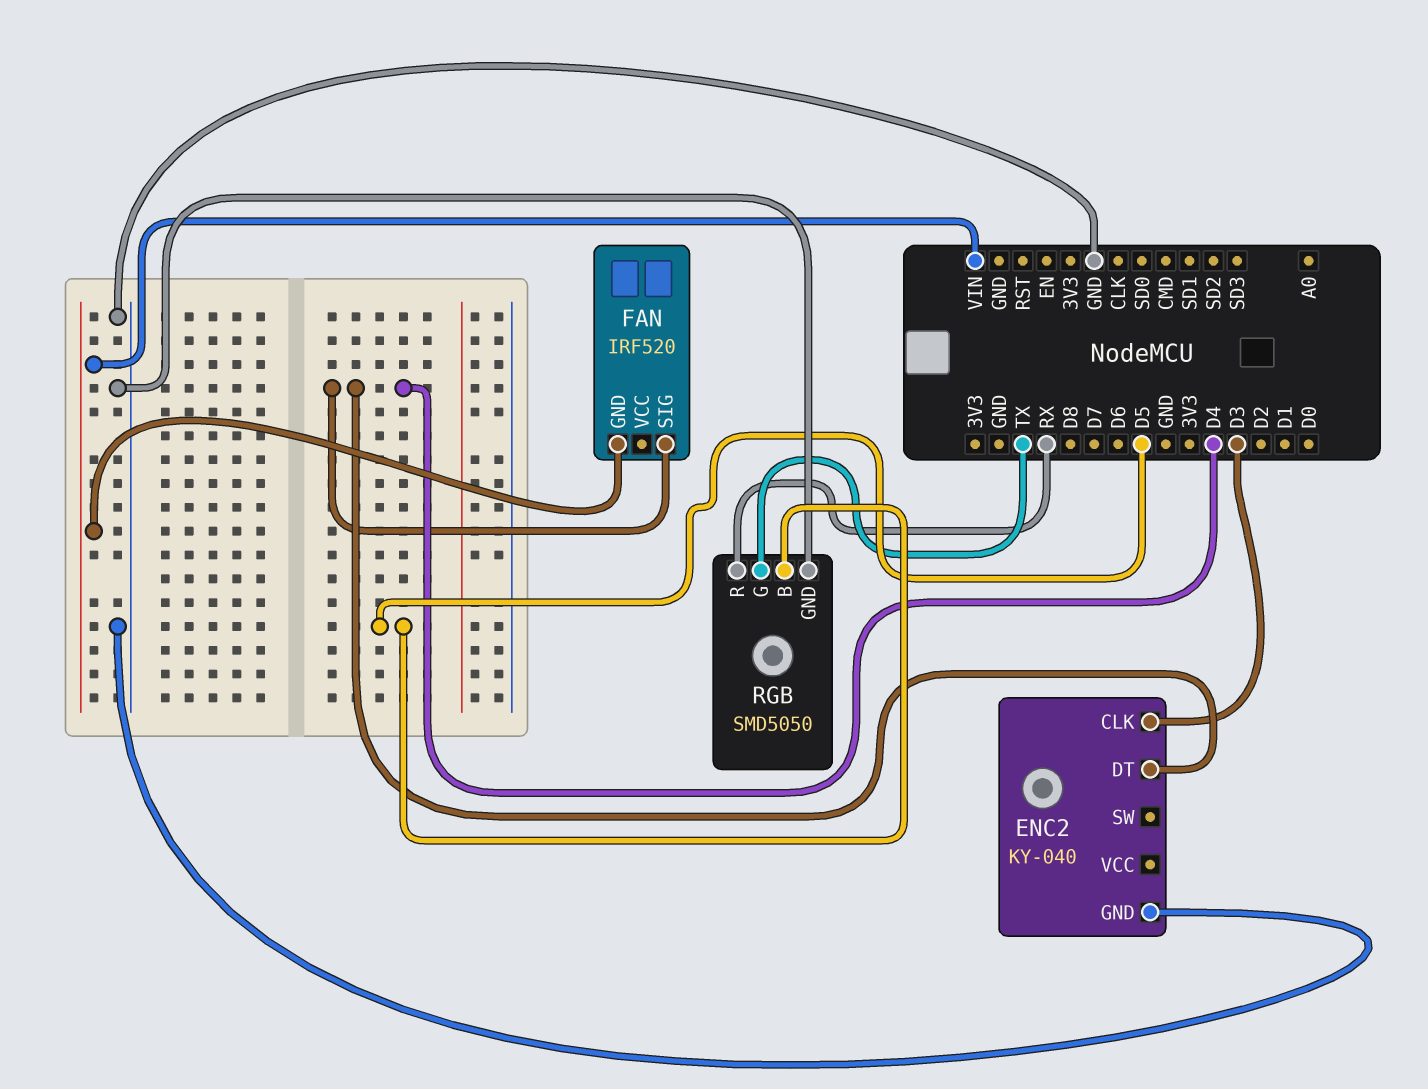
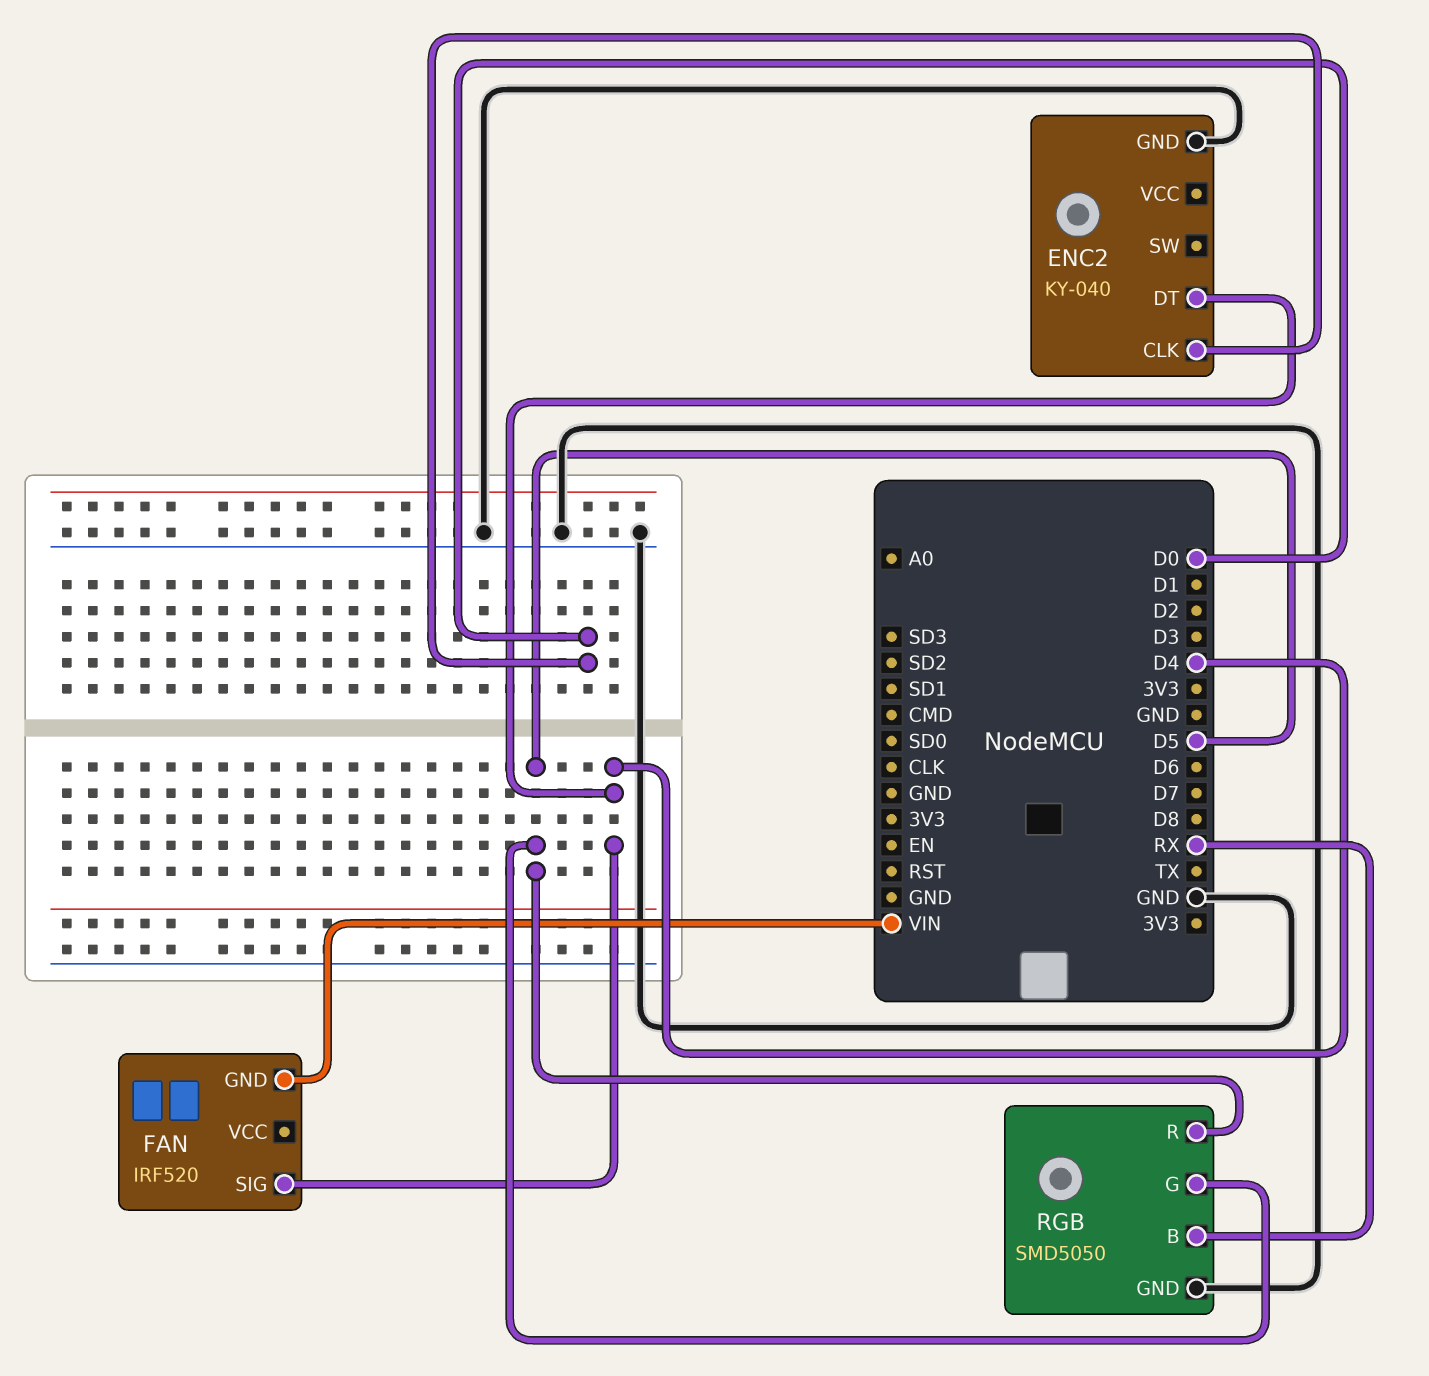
ENC2 pin CLK: D3 -> D0
RGB pin B: D5 -> RX
RGB pin G: TX -> D5
RGB pin R: RX -> D5

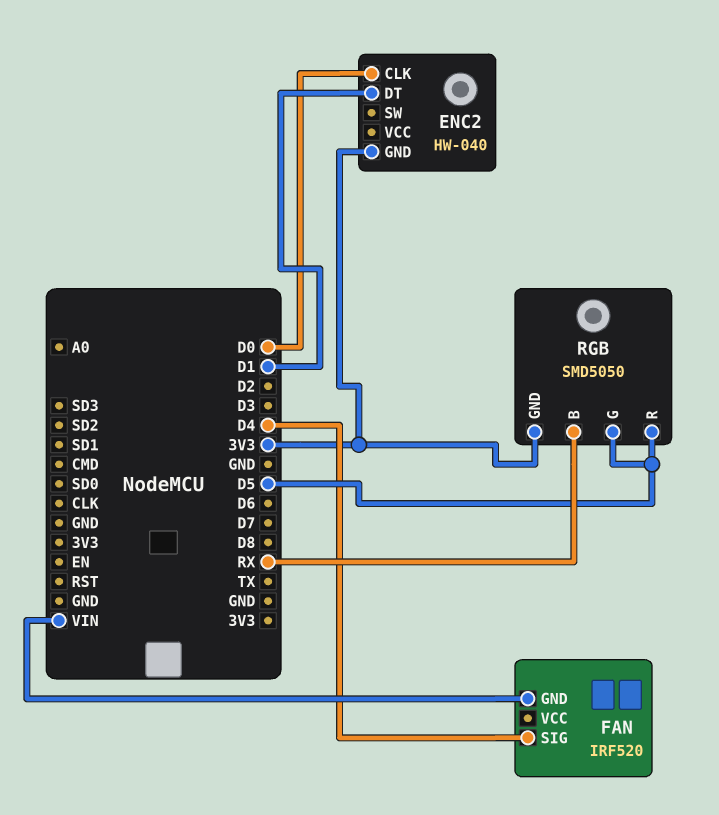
ENC2: KY-040 -> HW-040
ENC2 pin DT: D4 -> D1
ENC2 pin GND: GND -> 3V3
RGB pin GND: GND -> 3V3

